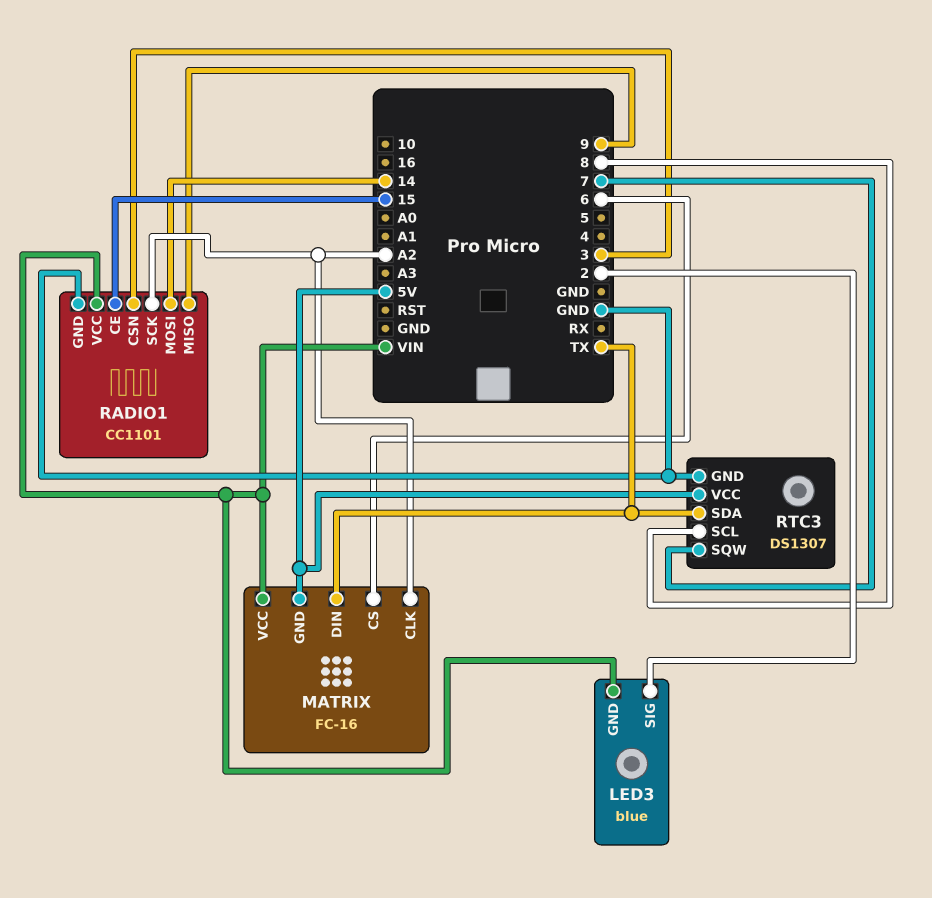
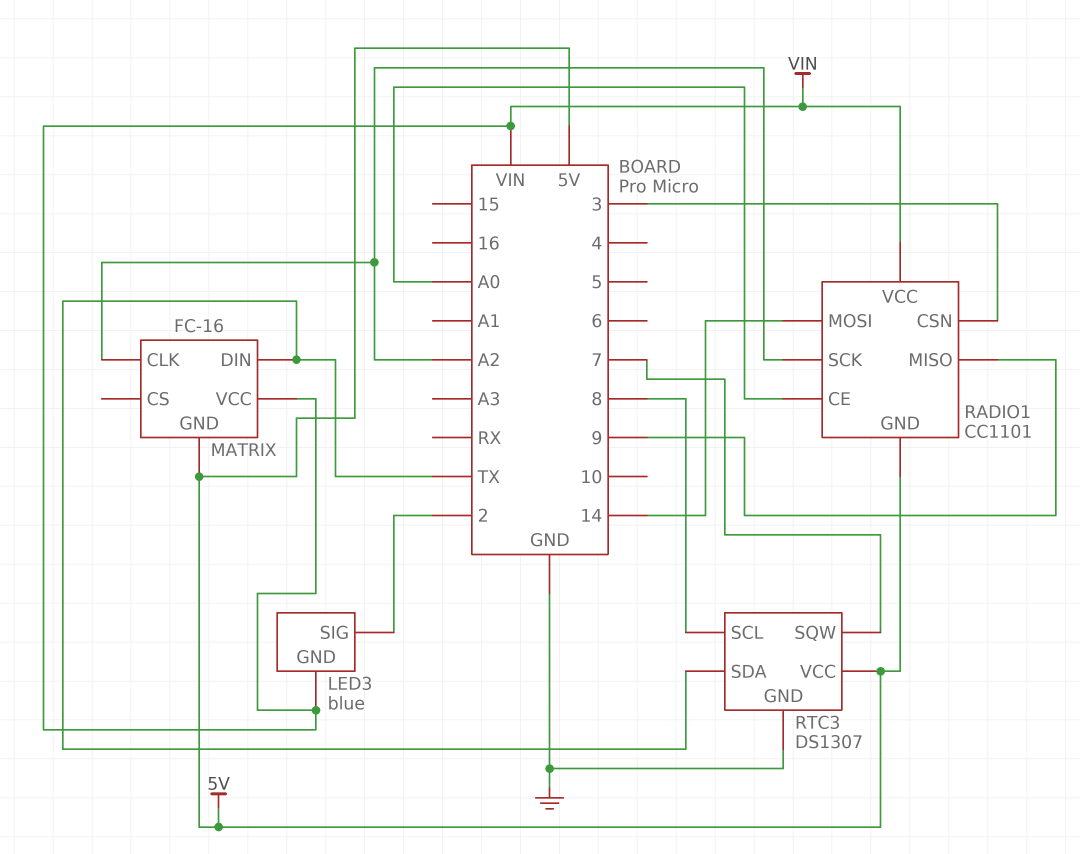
MATRIX pin CS: 6 -> none
RADIO1 pin CE: 15 -> A0
RADIO1 pin GND: GND -> 5V

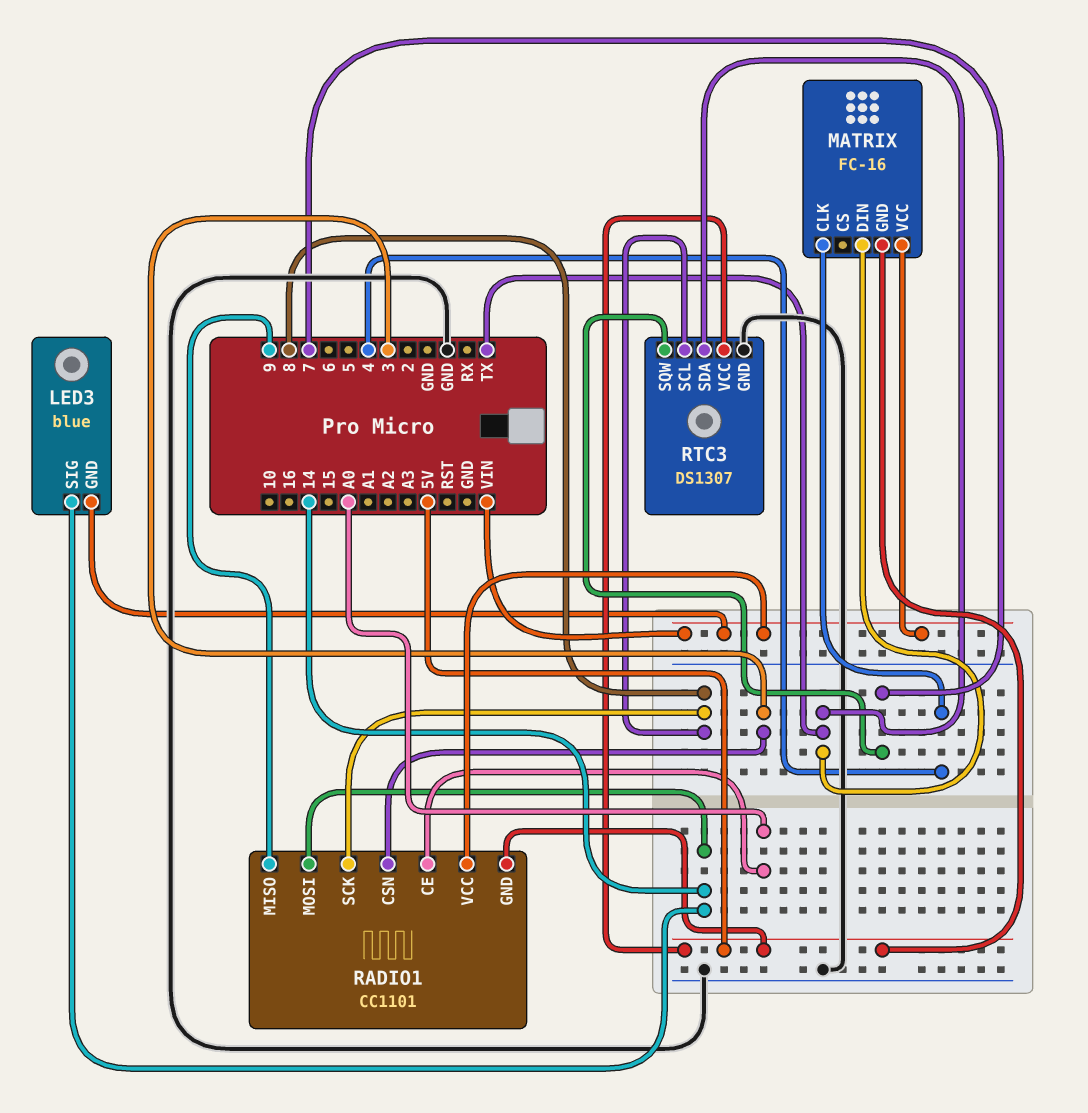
LED3 pin SIG: 2 -> 14
MATRIX pin CLK: A2 -> 4
RADIO1 pin SCK: A2 -> 8

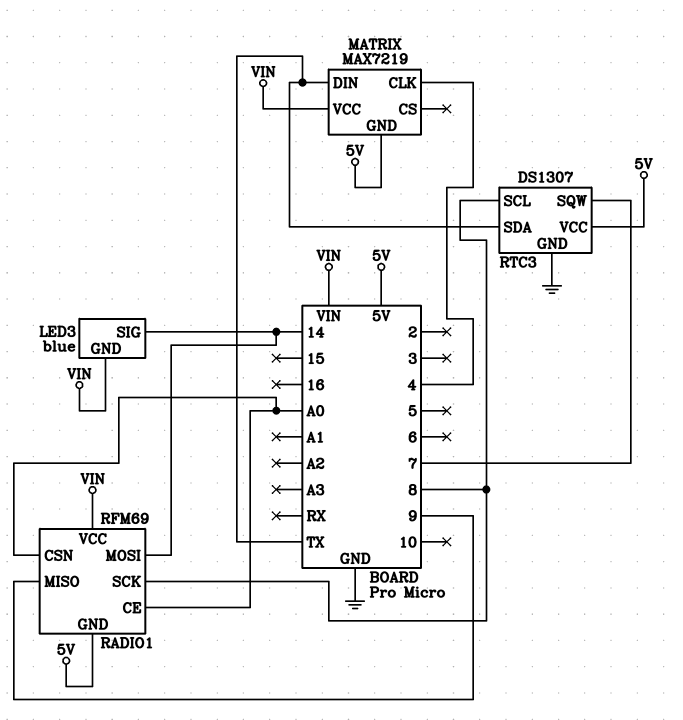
MATRIX: FC-16 -> MAX7219
RADIO1: CC1101 -> RFM69
RADIO1 pin CSN: 3 -> A0

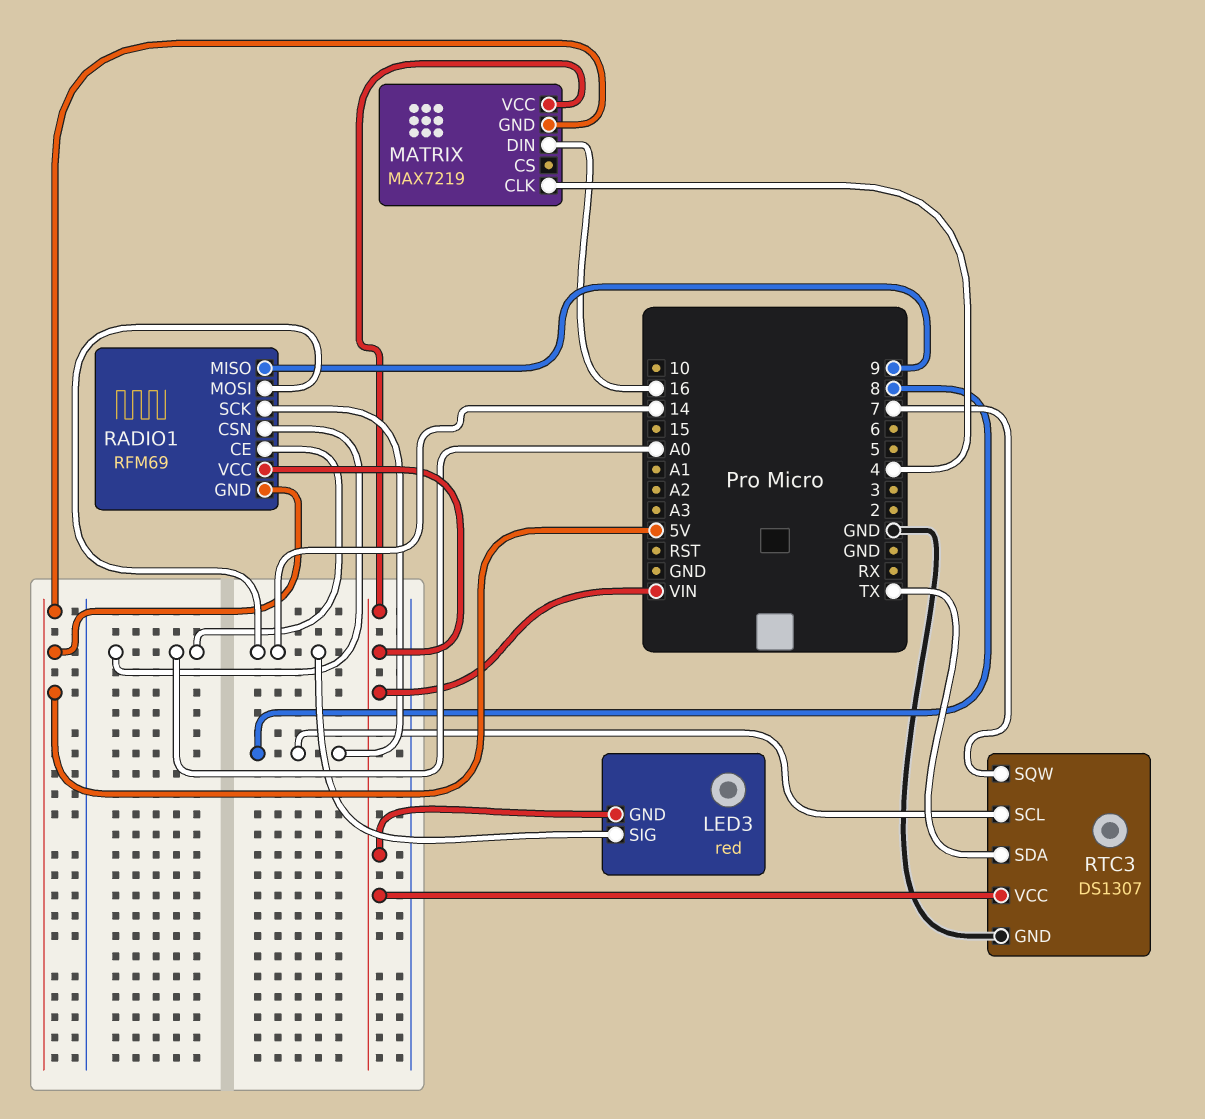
LED3: blue -> red
MATRIX pin DIN: TX -> 16
RTC3 pin VCC: 5V -> VIN

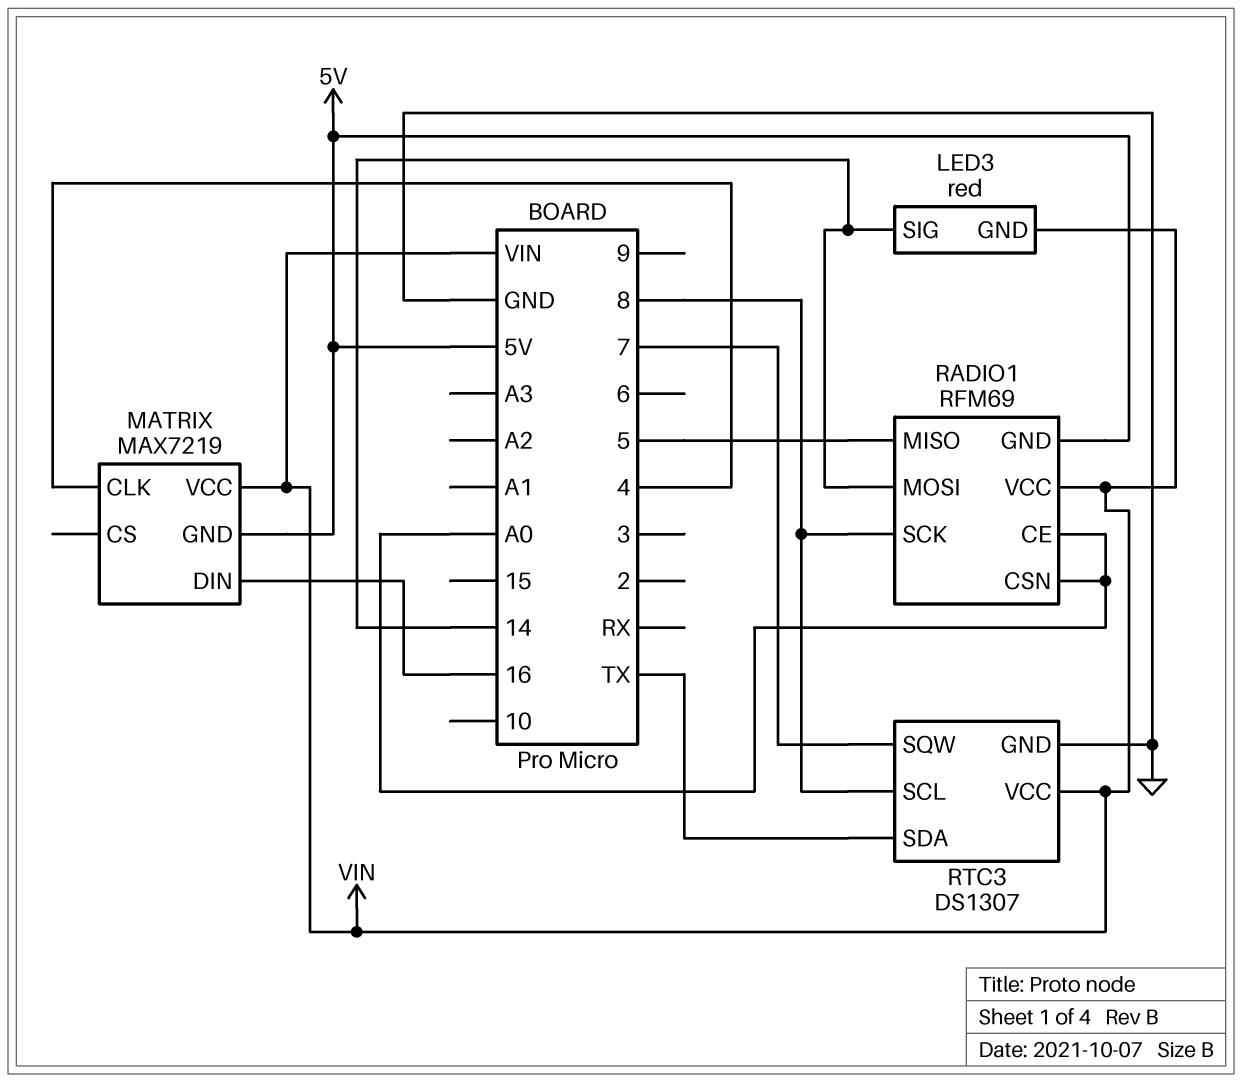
RADIO1 pin MISO: 9 -> 5

